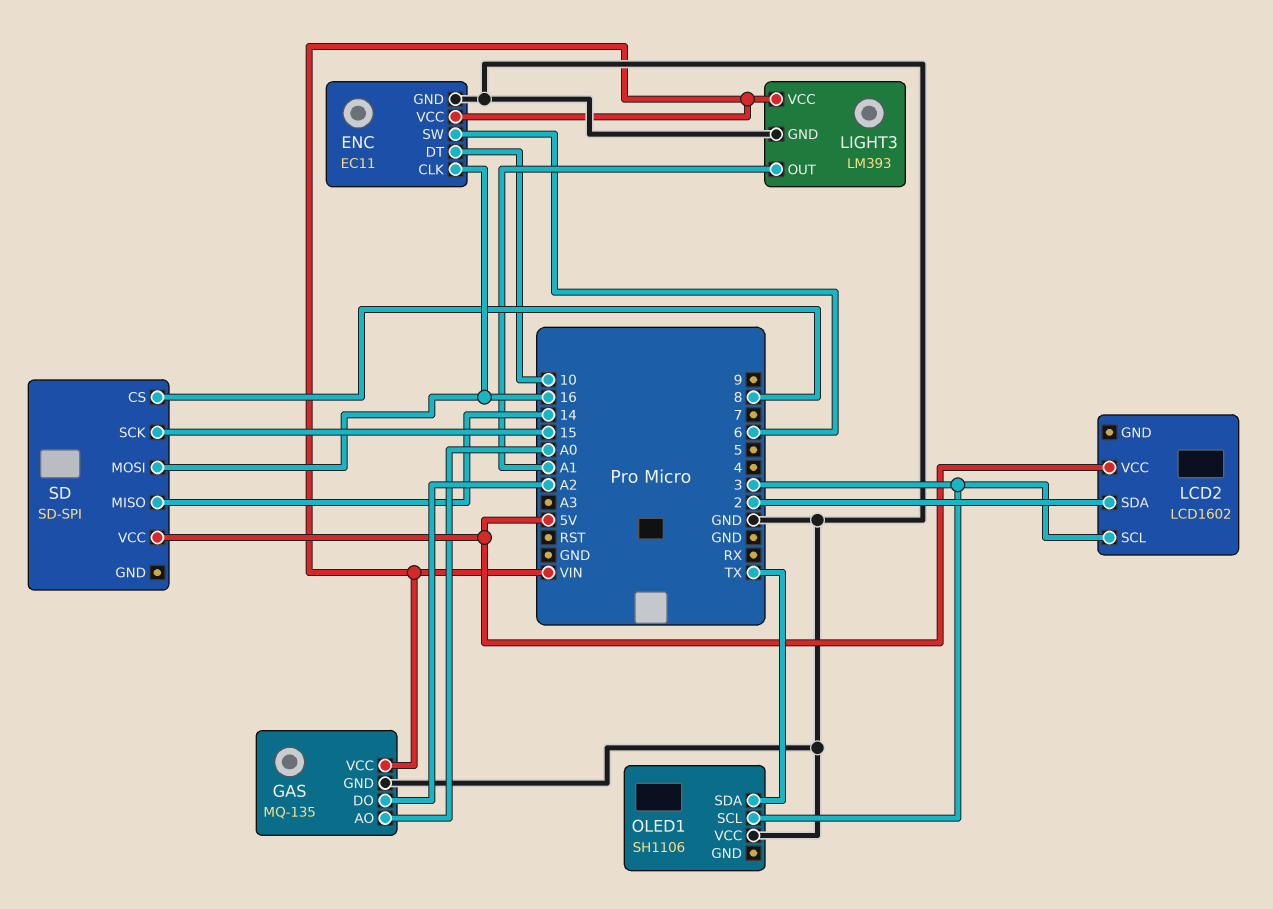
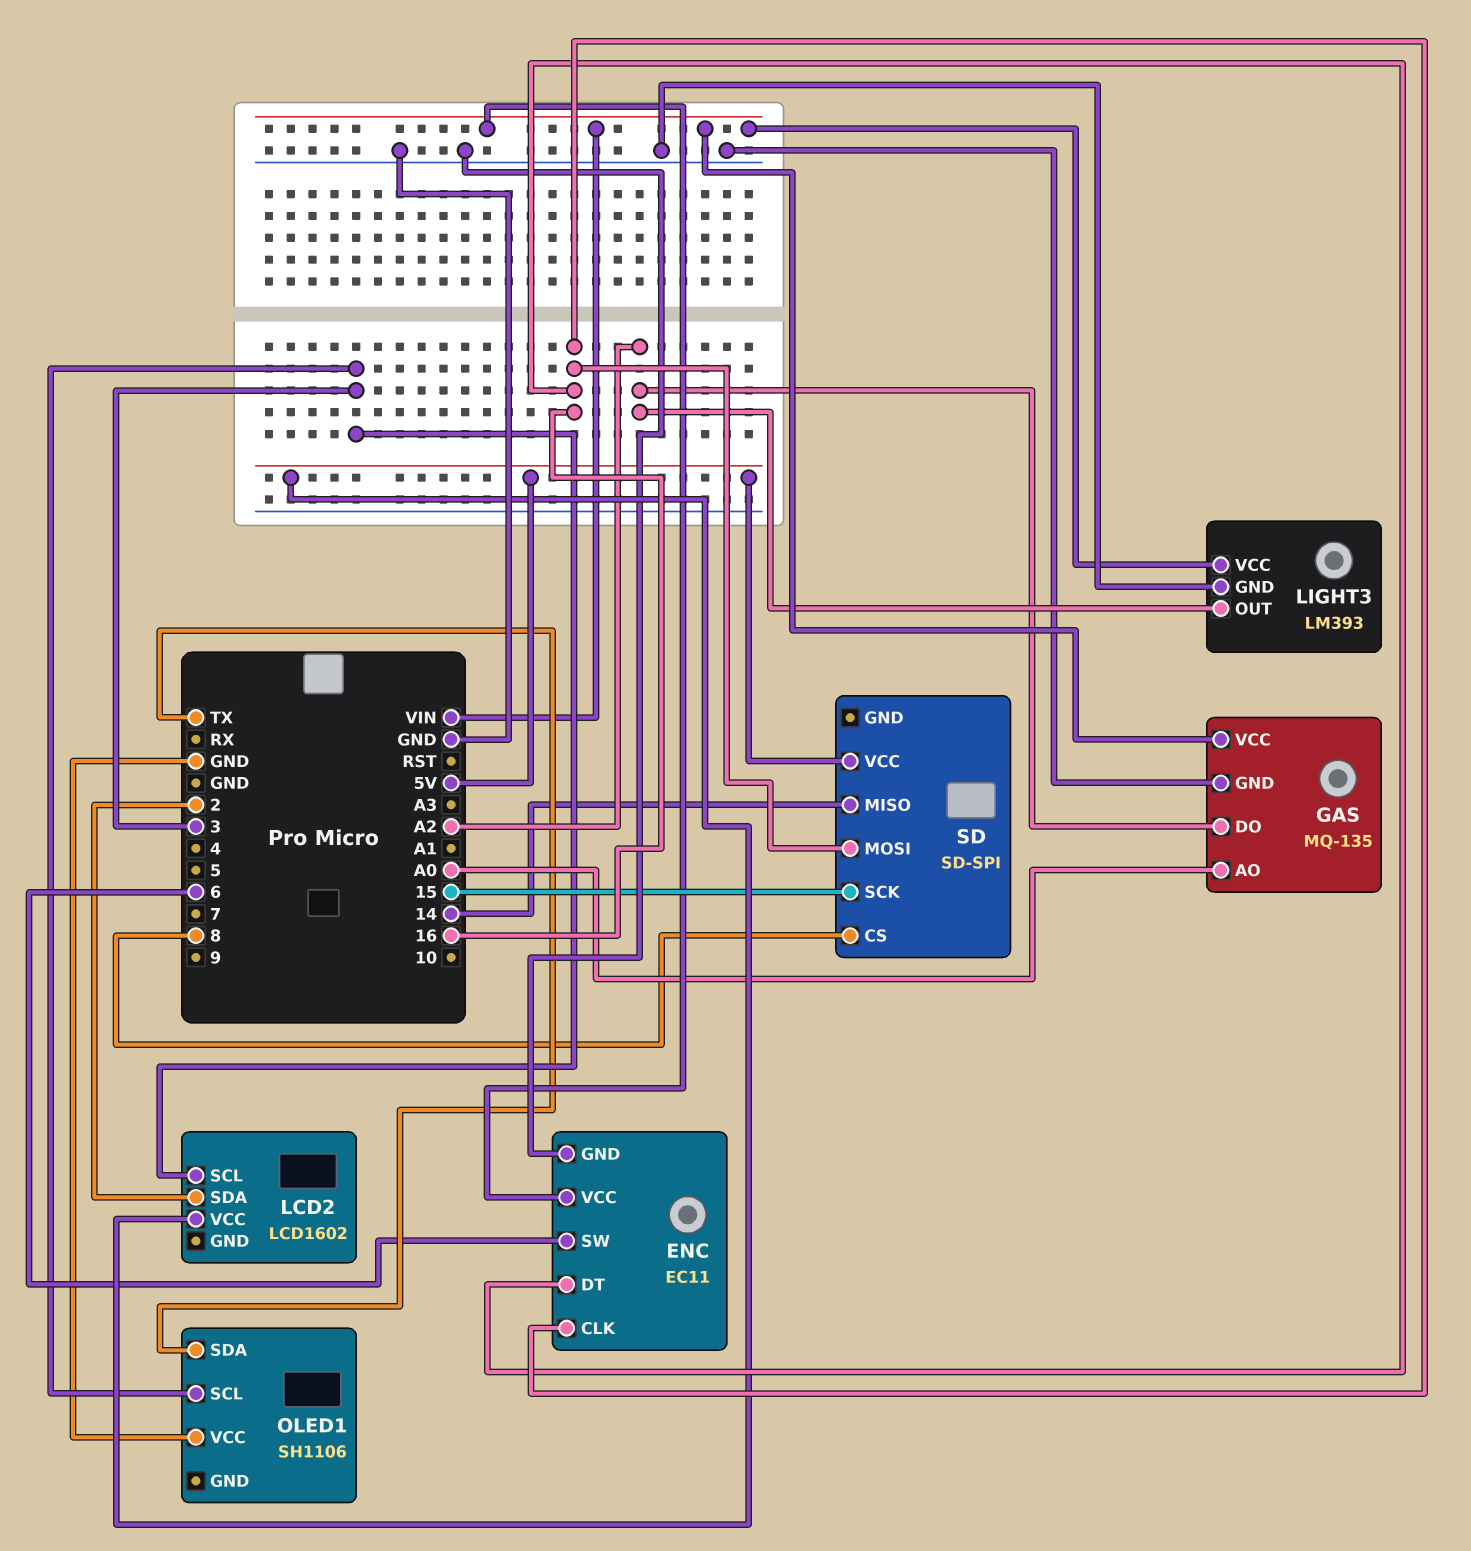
ENC pin DT: 10 -> 16
LIGHT3 pin OUT: A1 -> A2

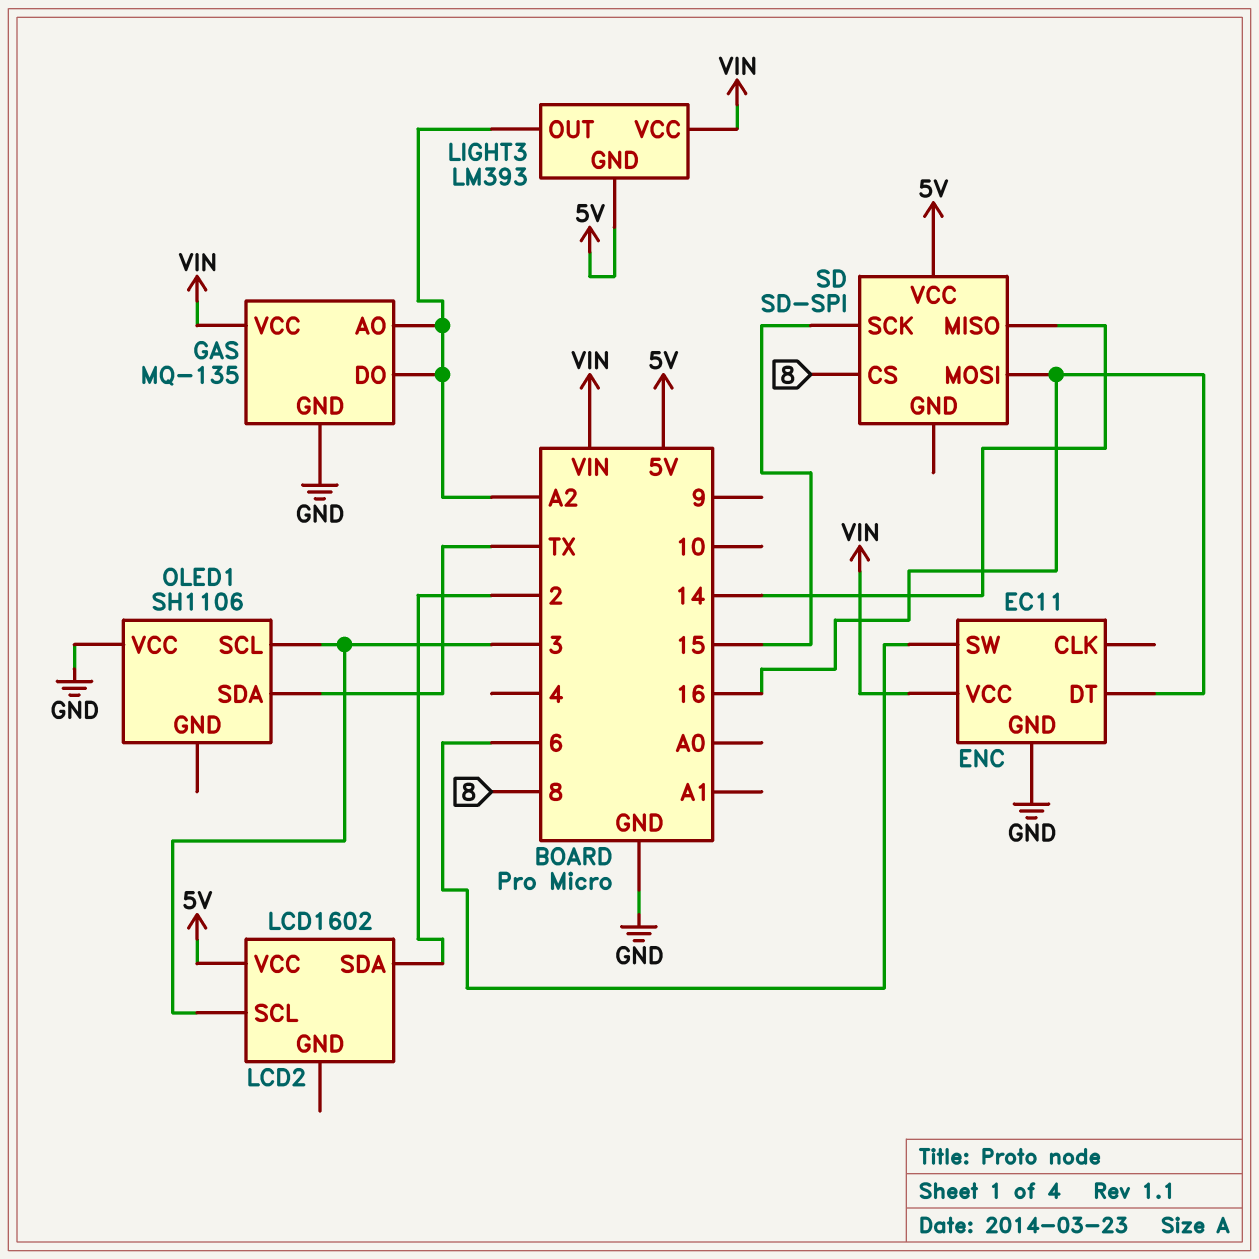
ENC pin CLK: 16 -> none
GAS pin AO: A0 -> A2
LIGHT3 pin GND: GND -> 5V

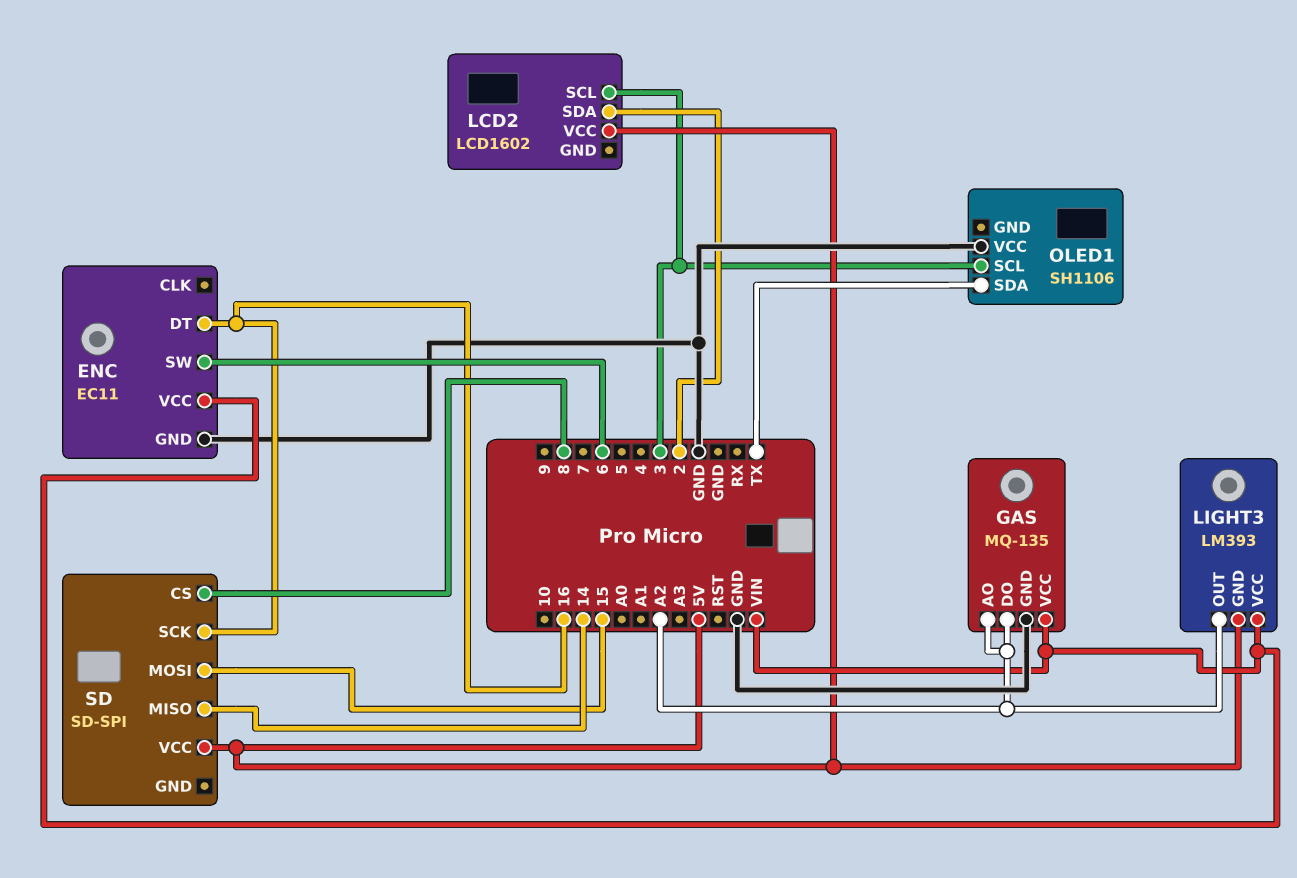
SD pin MOSI: 16 -> 15
SD pin SCK: 15 -> 16

